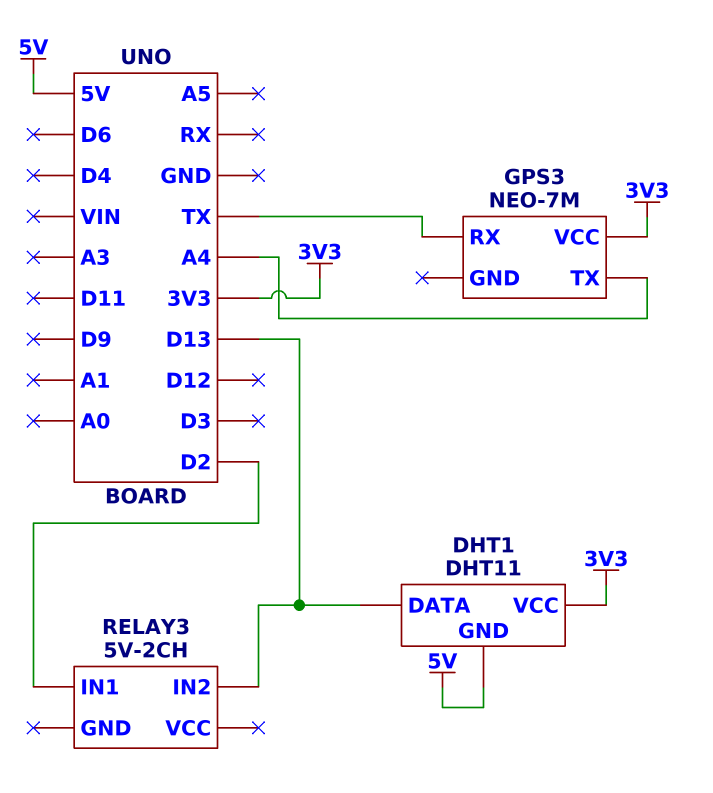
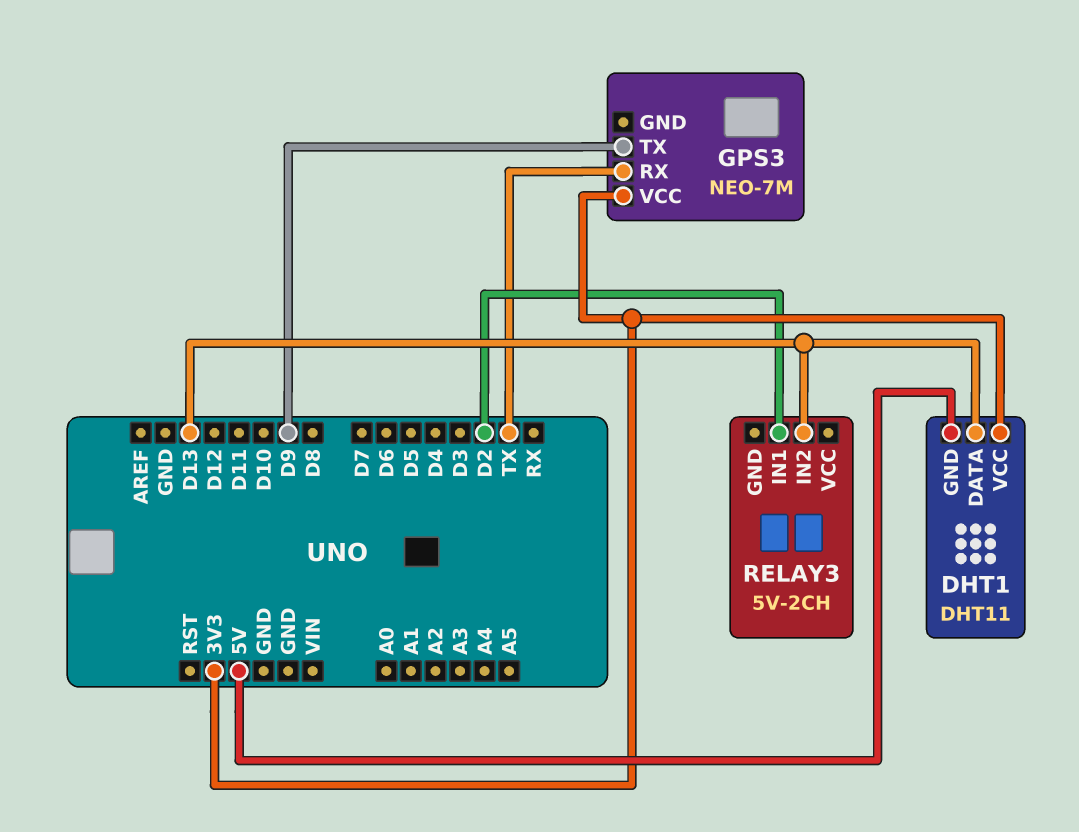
GPS3 pin TX: A4 -> D9

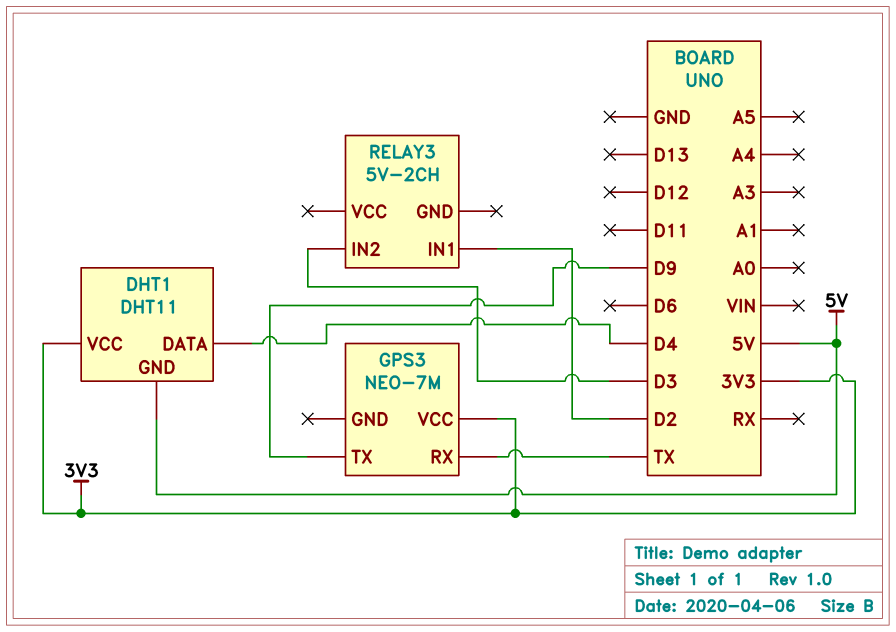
DHT1 pin DATA: D13 -> D4
RELAY3 pin IN2: D13 -> D3

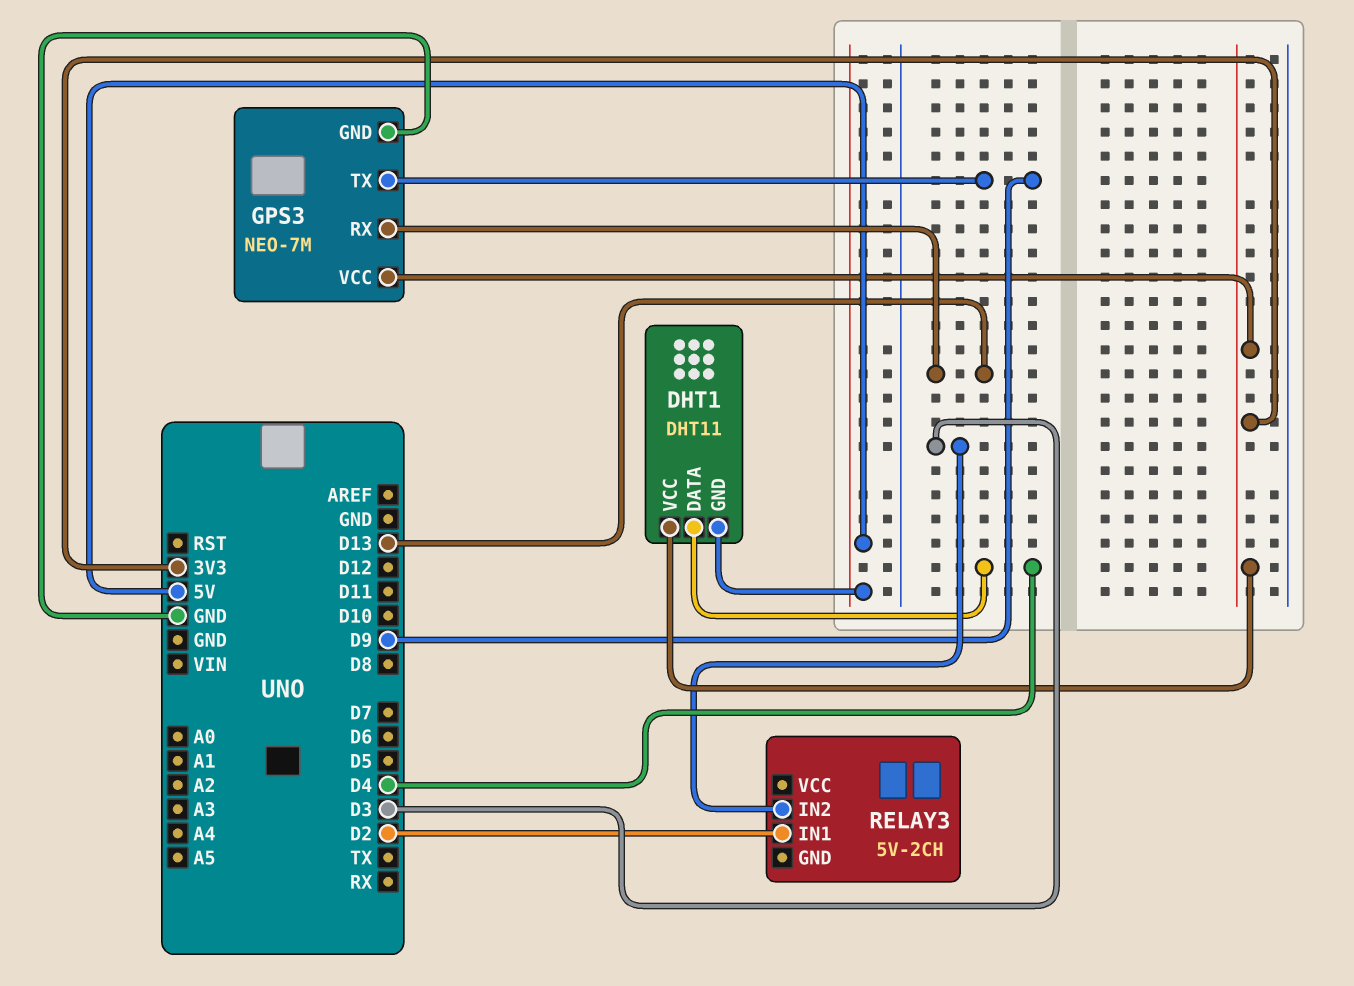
GPS3 pin GND: none -> GND
GPS3 pin RX: TX -> D13

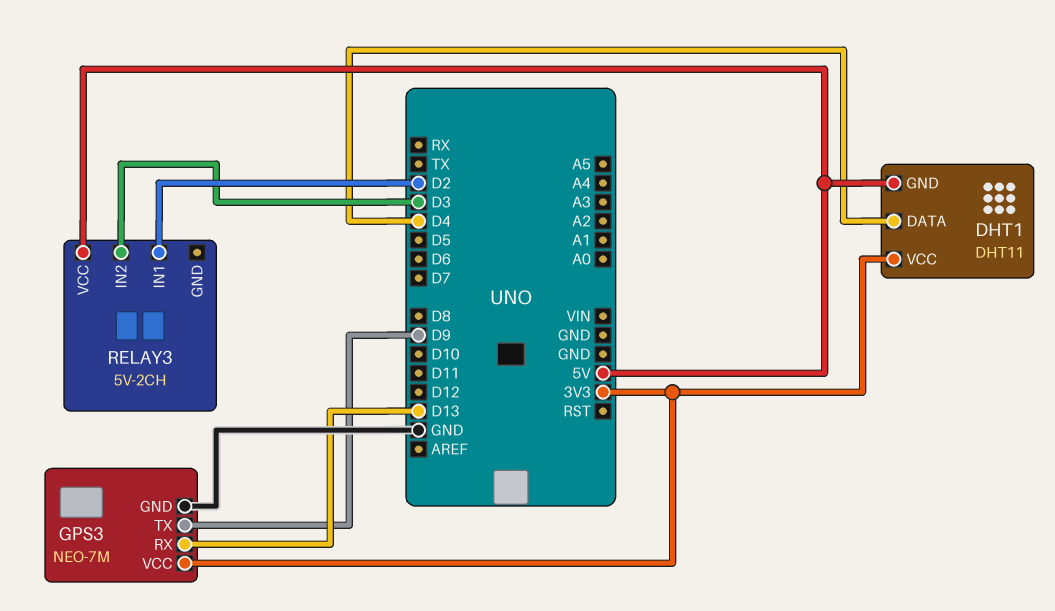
RELAY3 pin VCC: none -> 5V

